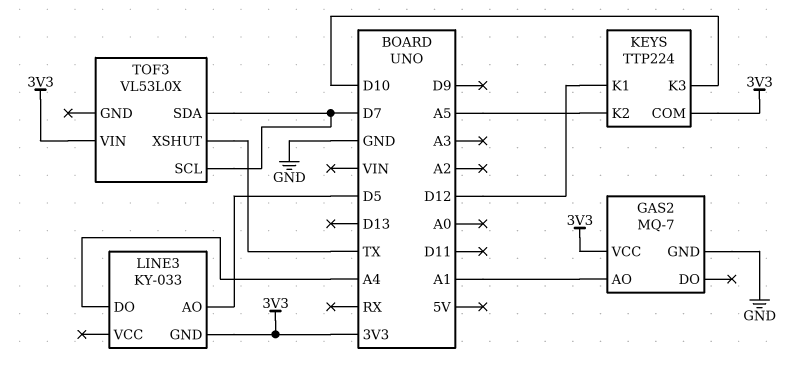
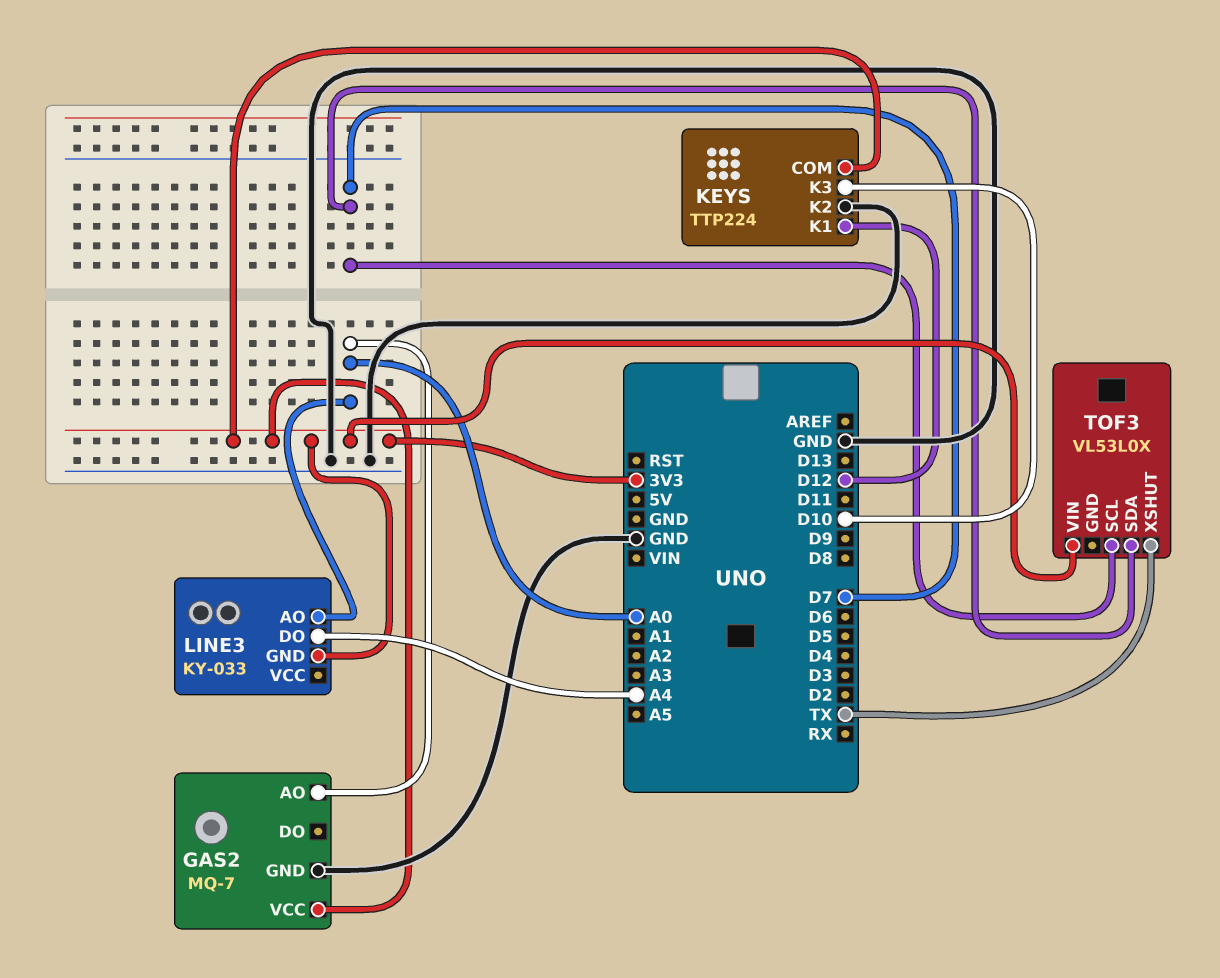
GAS2 pin AO: A1 -> A0
KEYS pin K2: A5 -> GND
LINE3 pin AO: D5 -> A0

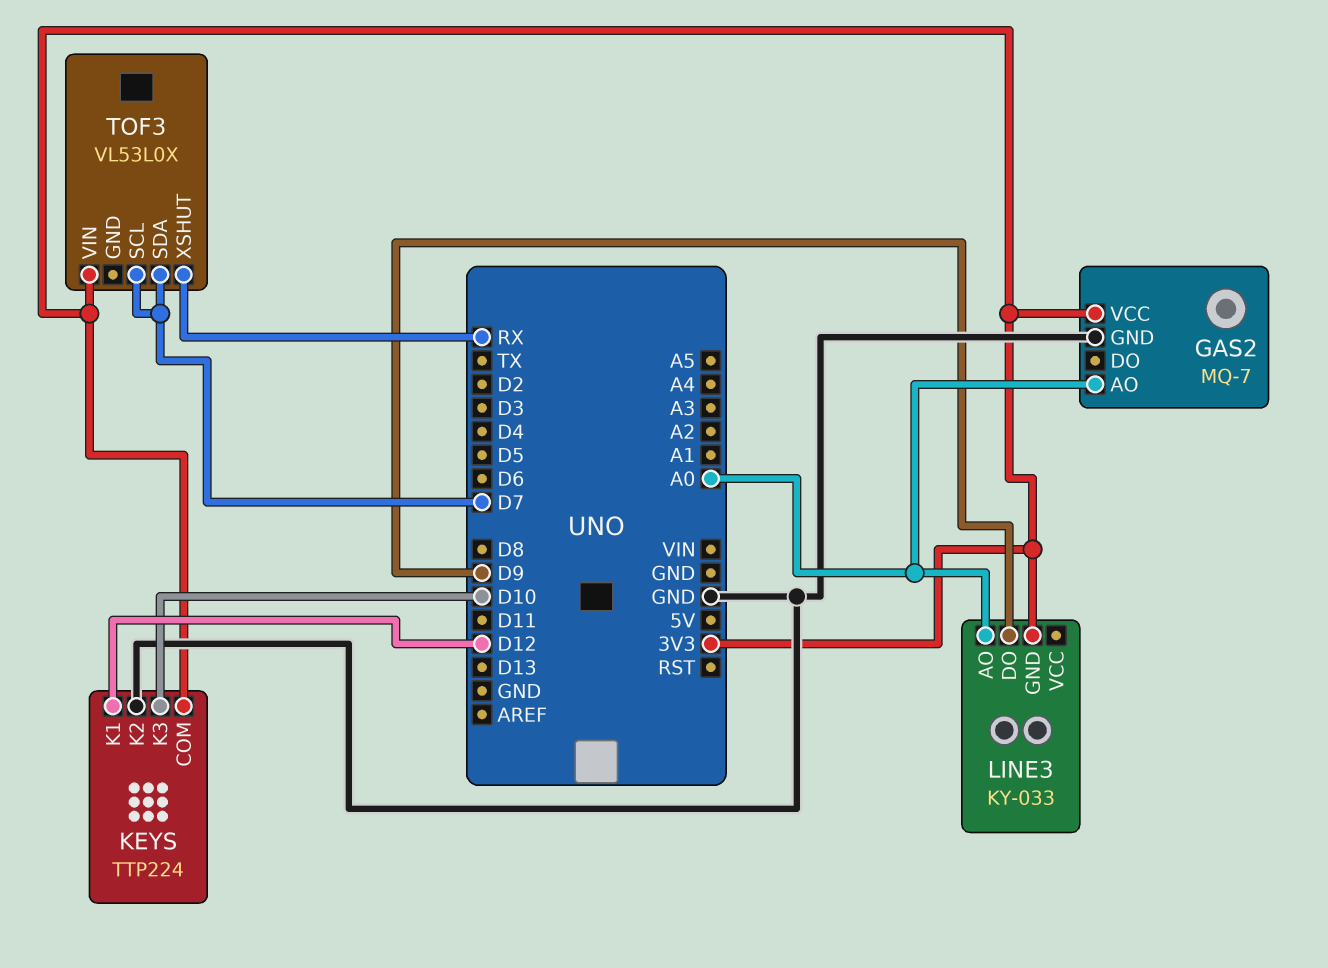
LINE3 pin DO: A4 -> D9
TOF3 pin XSHUT: TX -> RX

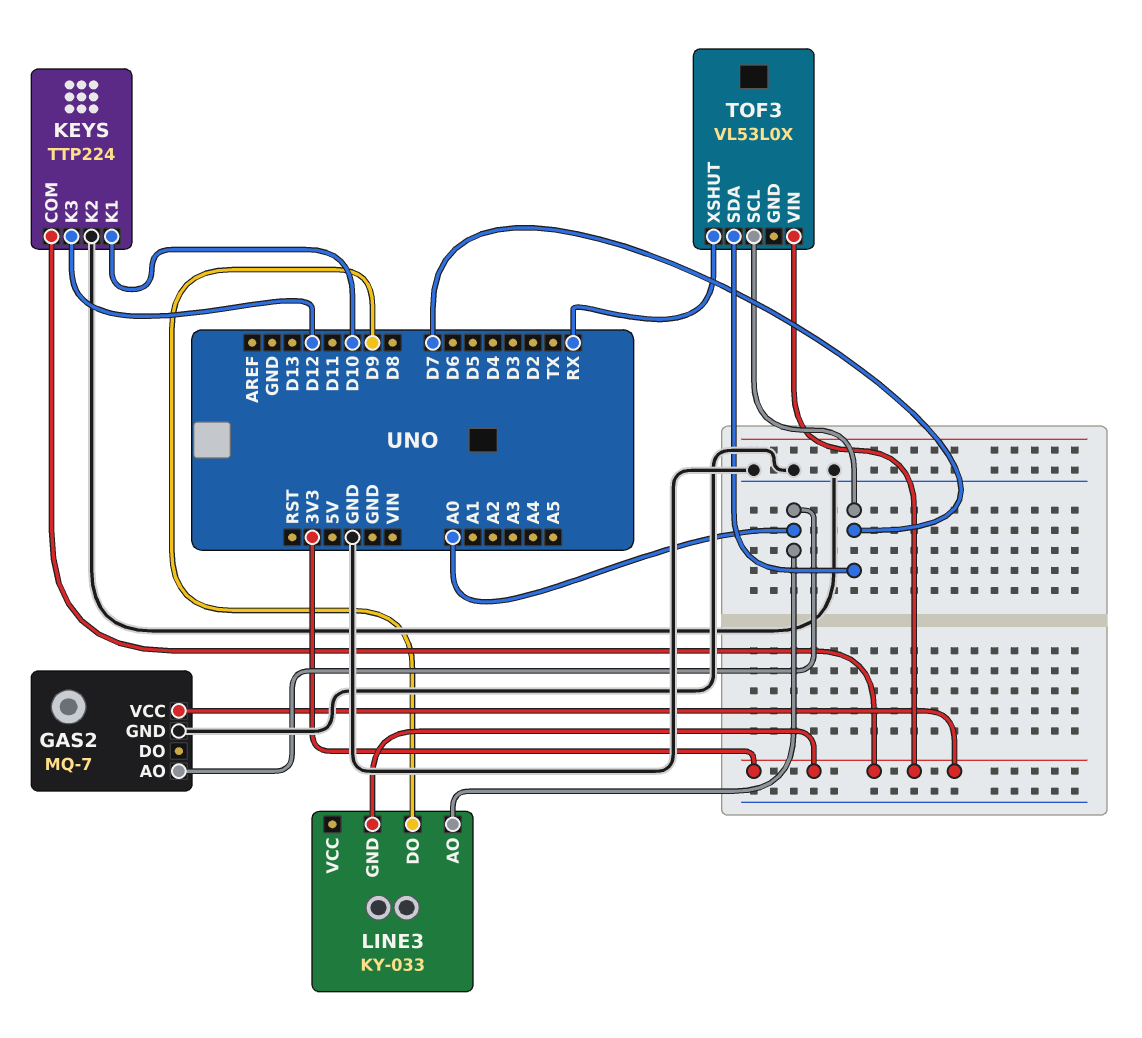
KEYS pin K1: D12 -> D10
KEYS pin K3: D10 -> D12

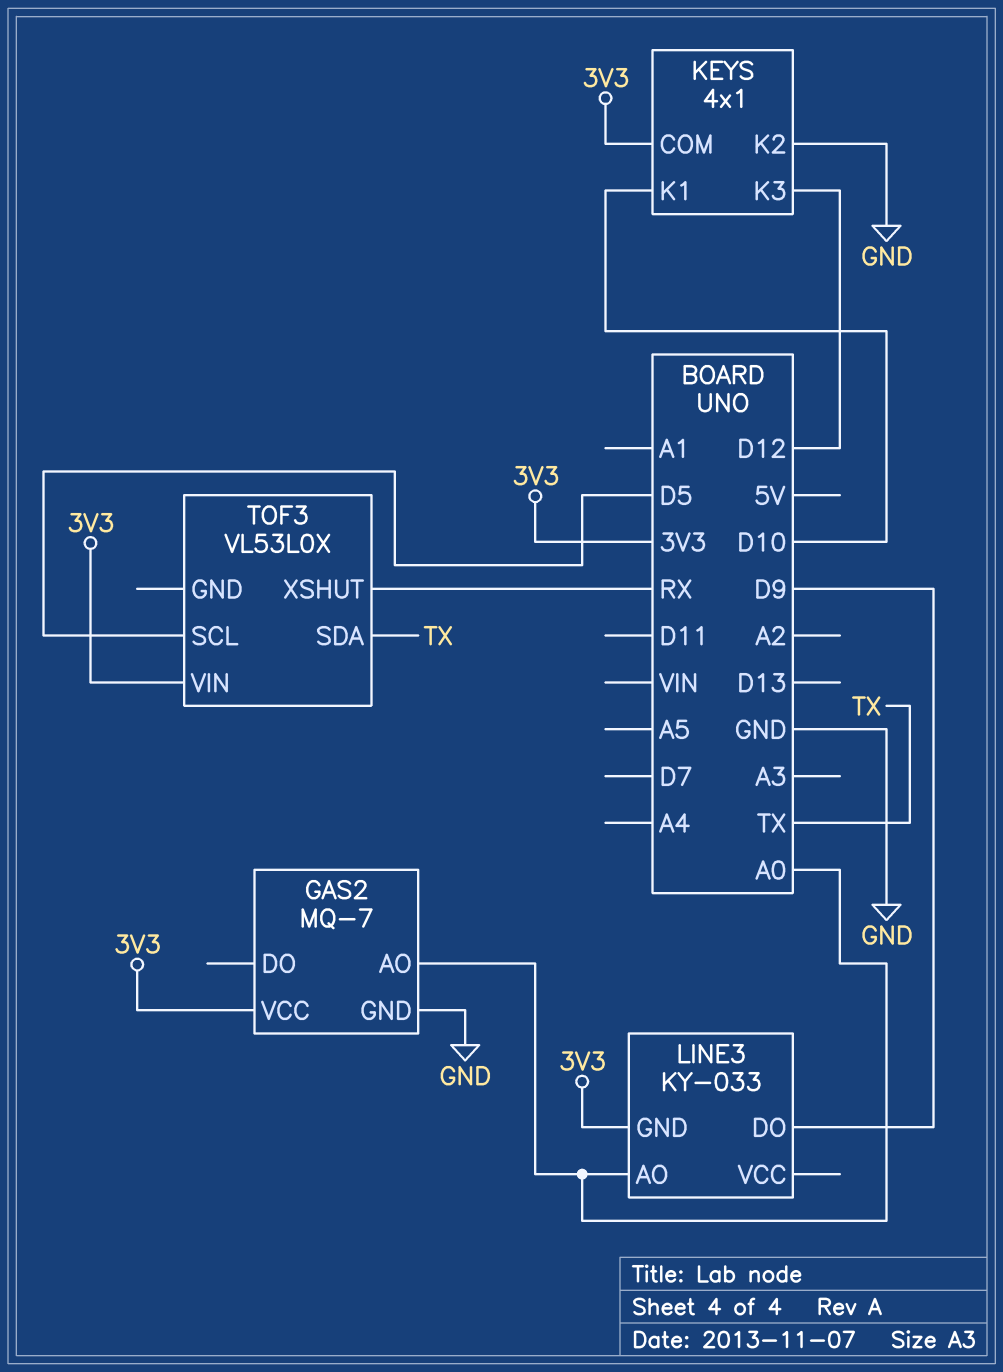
KEYS: TTP224 -> 4x1
TOF3 pin SCL: D7 -> D5
TOF3 pin SDA: D7 -> TX

